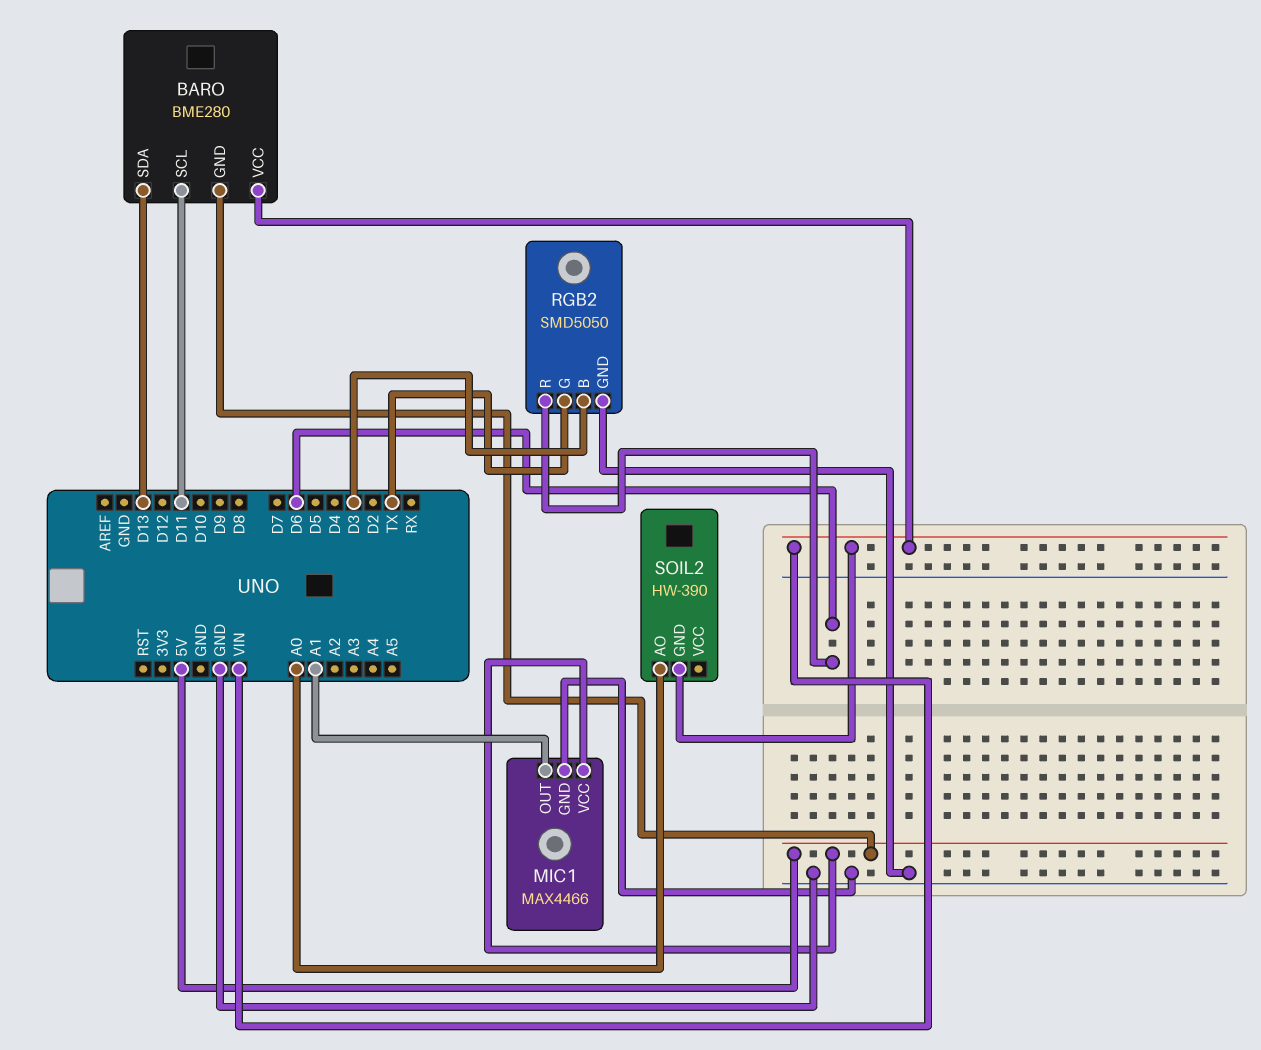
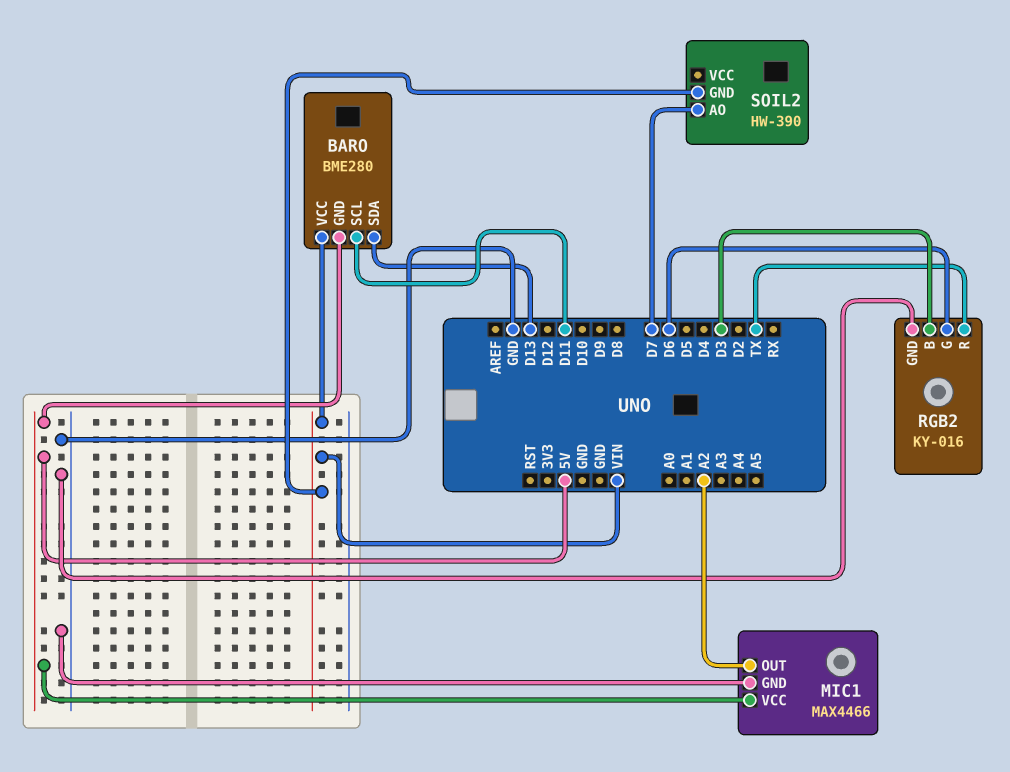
MIC1 pin OUT: A1 -> A2
RGB2: SMD5050 -> KY-016
RGB2 pin G: TX -> D6
RGB2 pin R: D6 -> TX
SOIL2 pin AO: A0 -> D7

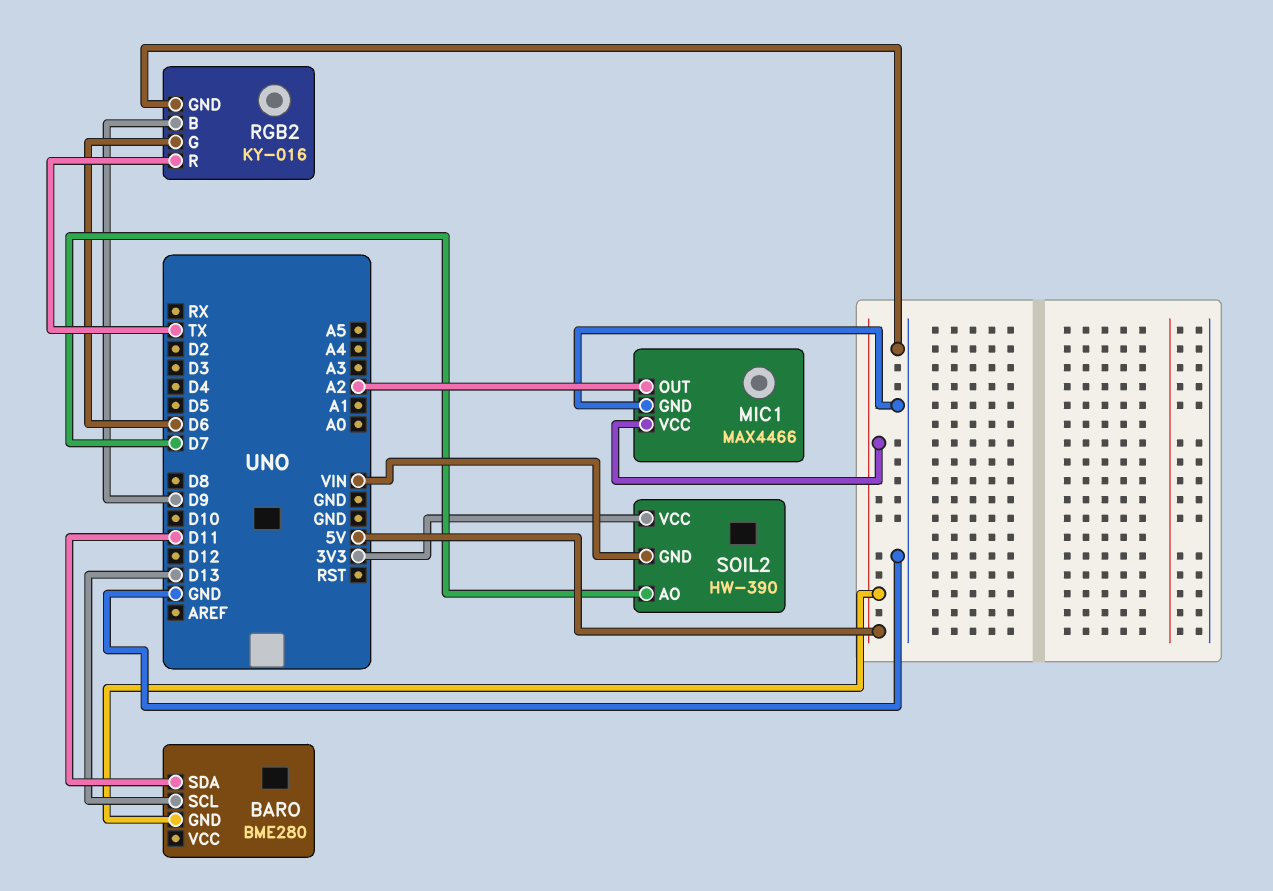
BARO pin SCL: D11 -> D13
BARO pin SDA: D13 -> D11
BARO pin VCC: VIN -> none
RGB2 pin B: D3 -> D9
SOIL2 pin VCC: none -> 3V3

